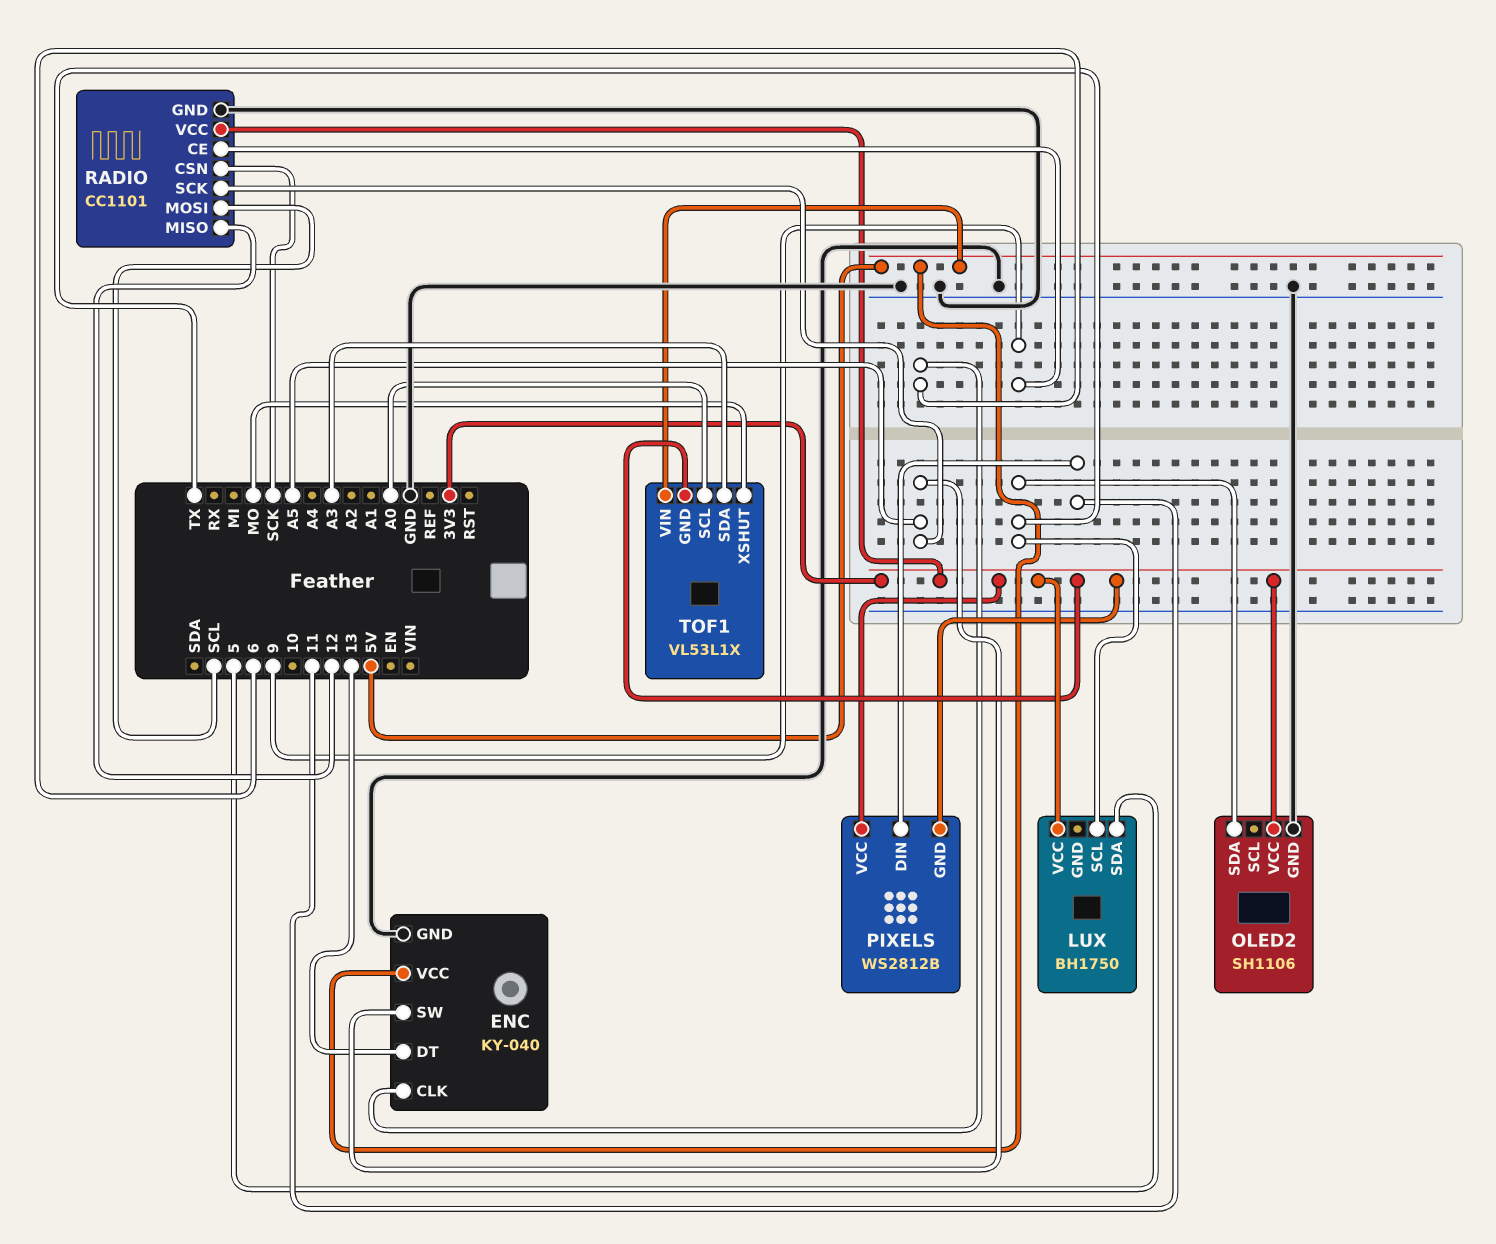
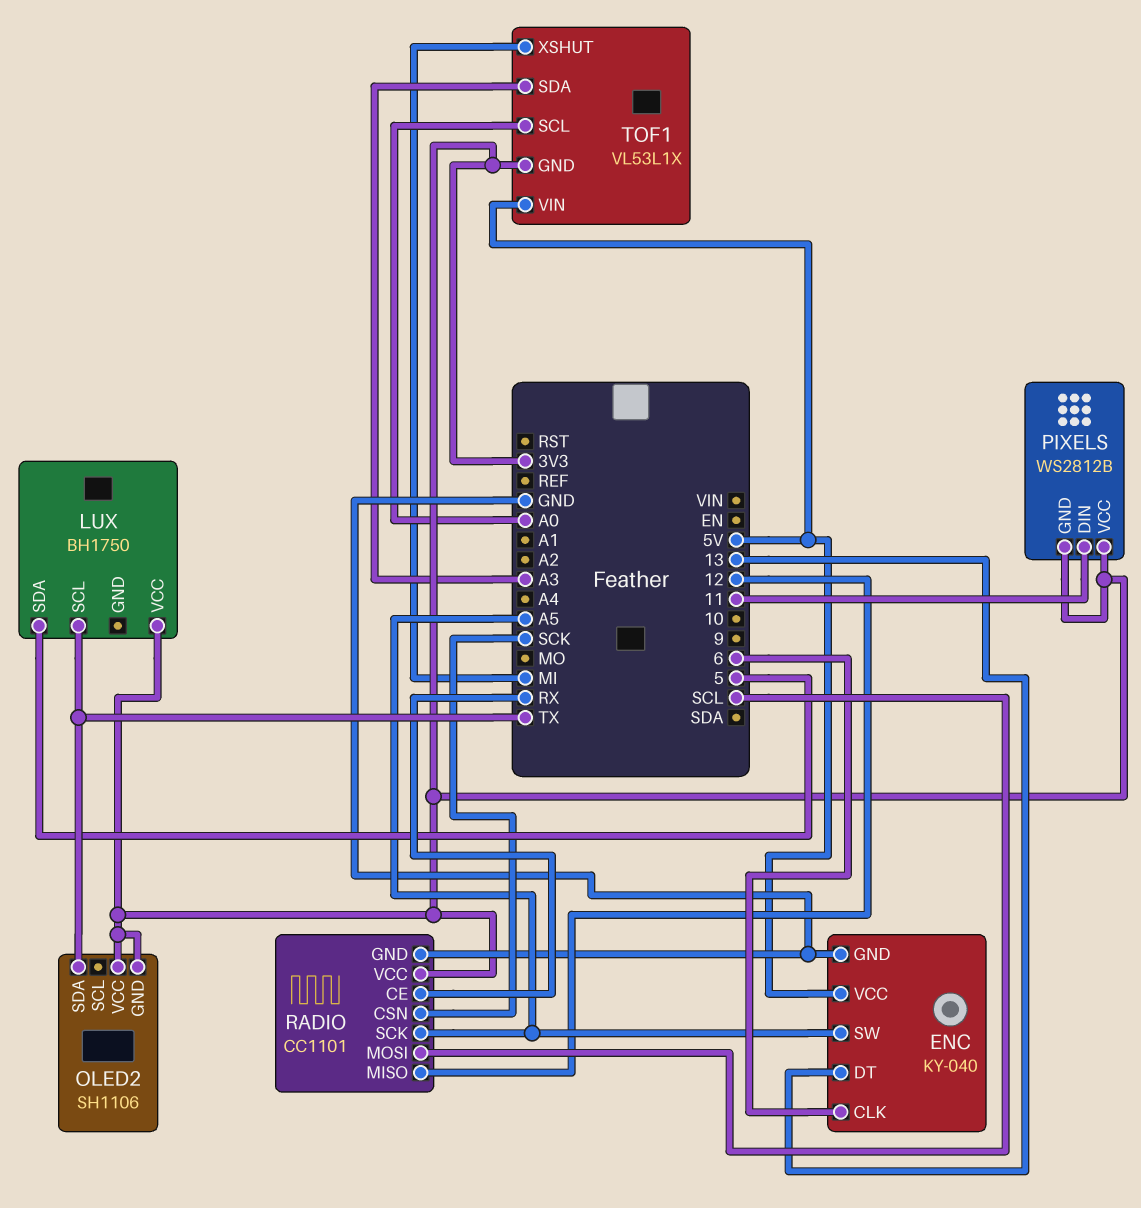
OLED2 pin GND: GND -> 3V3
RADIO pin CE: 9 -> RX
TOF1 pin XSHUT: MO -> MI

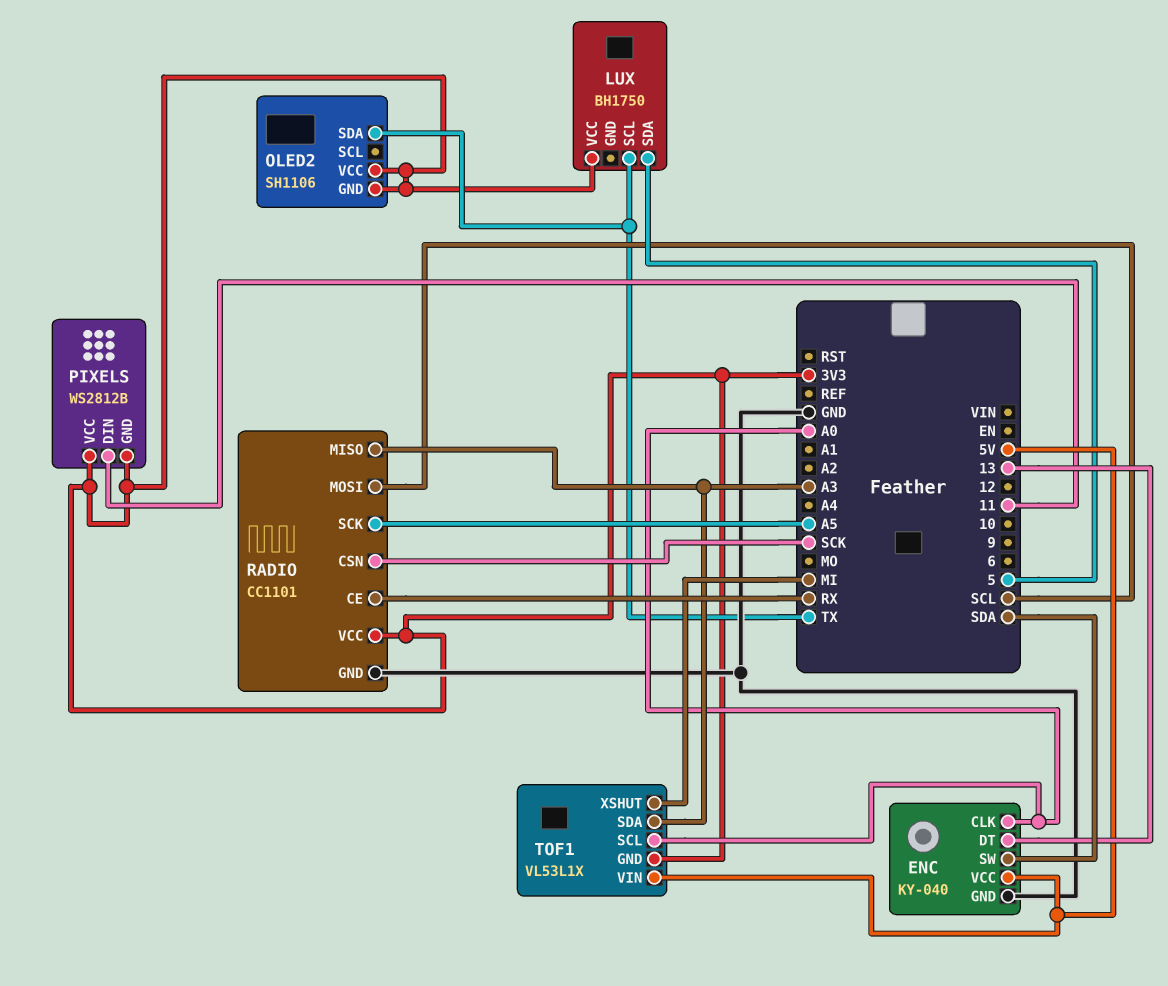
ENC pin CLK: 6 -> A0
ENC pin SW: A5 -> SDA
RADIO pin MISO: 12 -> A3

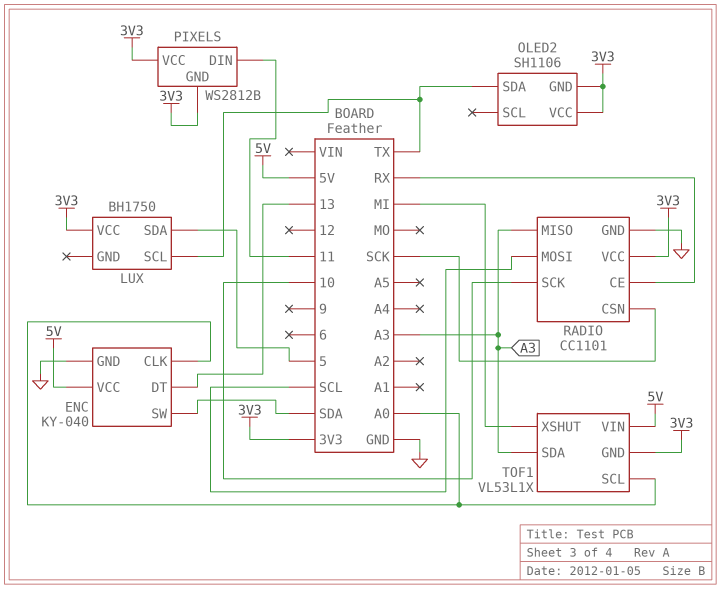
RADIO pin SCK: A5 -> 10

